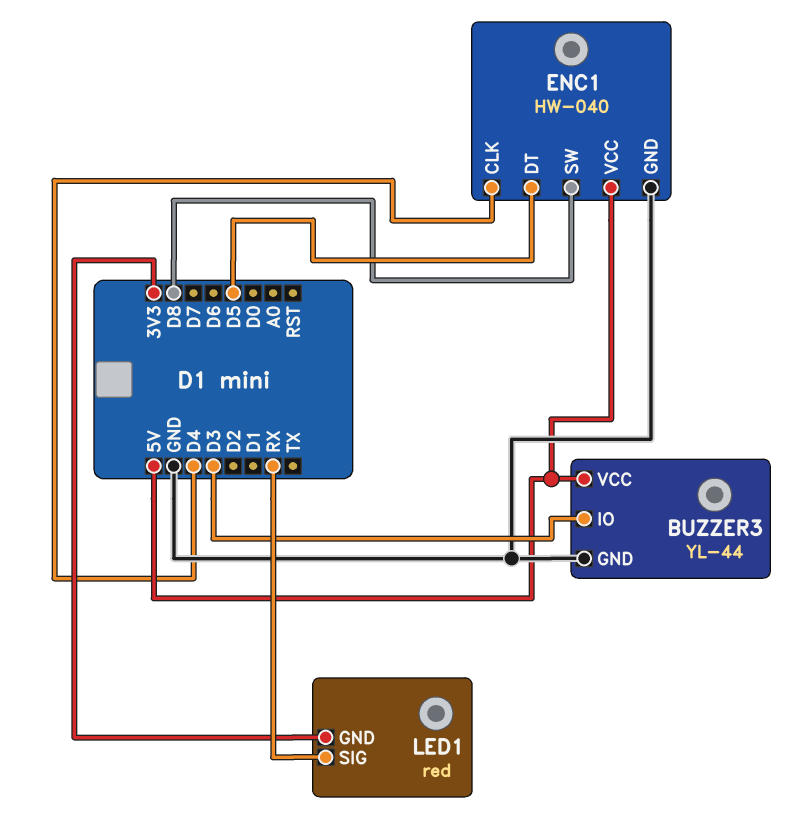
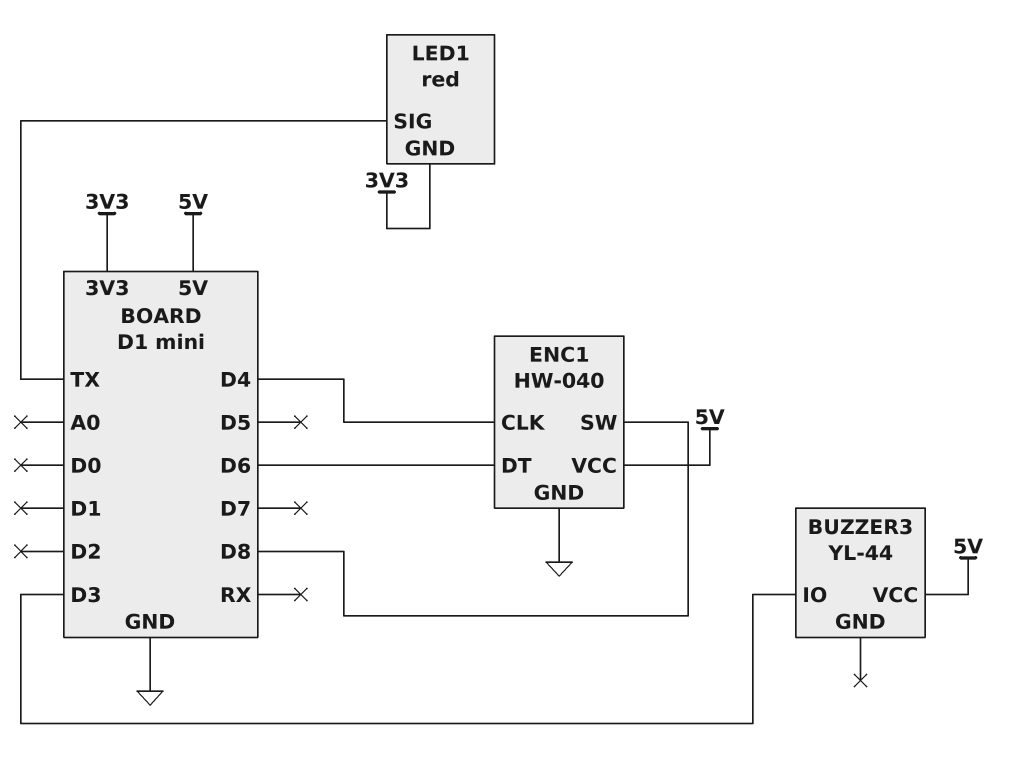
BUZZER3 pin GND: GND -> none
ENC1 pin DT: D5 -> D6
LED1 pin SIG: RX -> TX

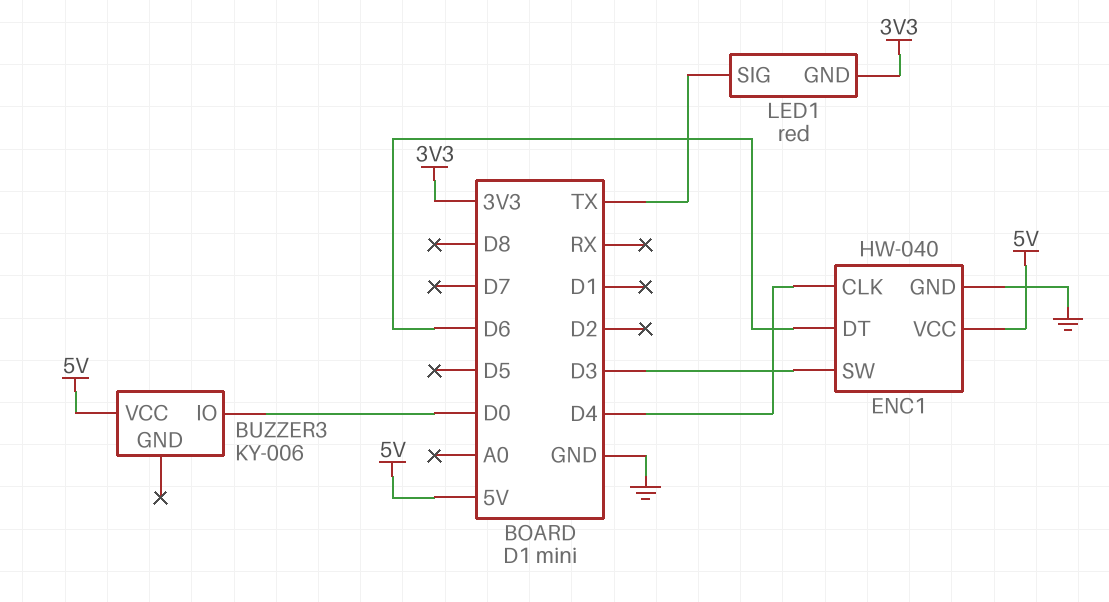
BUZZER3: YL-44 -> KY-006
BUZZER3 pin IO: D3 -> D0
ENC1 pin SW: D8 -> D3

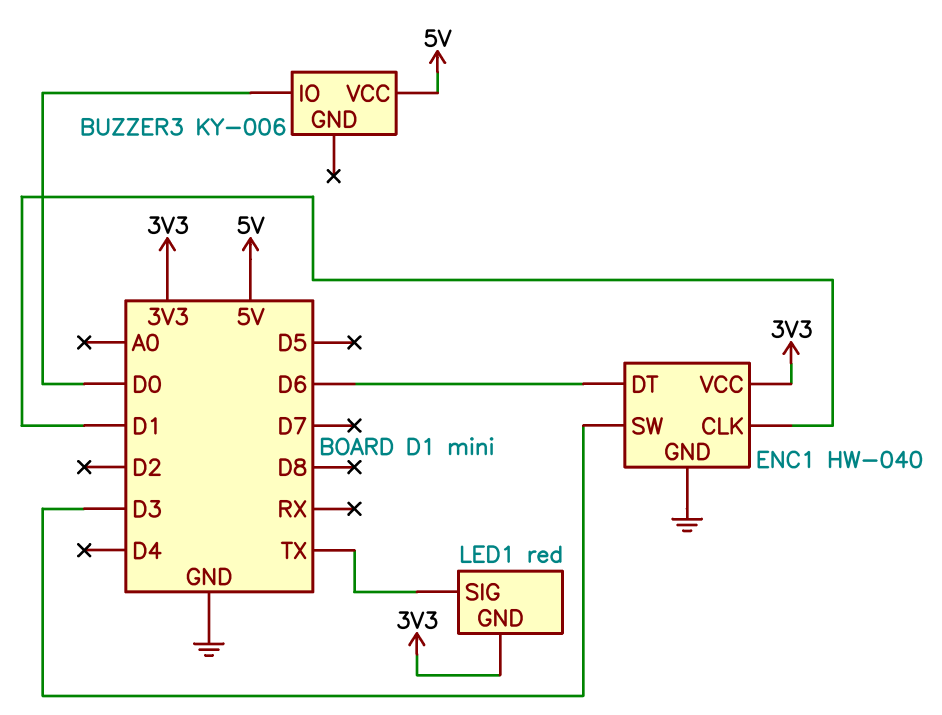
ENC1 pin CLK: D4 -> D1
ENC1 pin VCC: 5V -> 3V3

